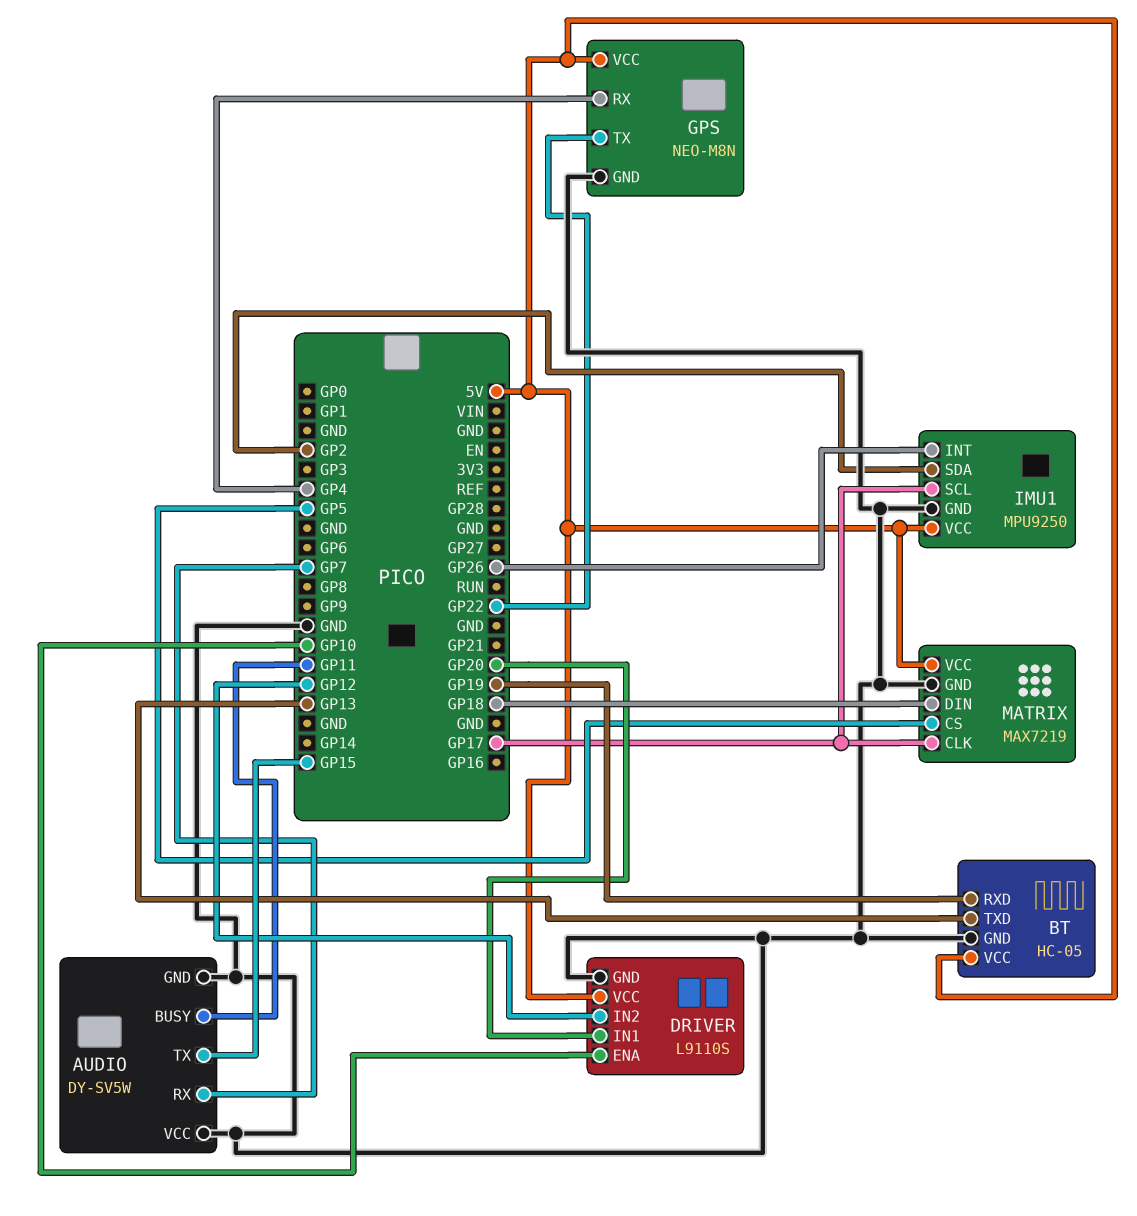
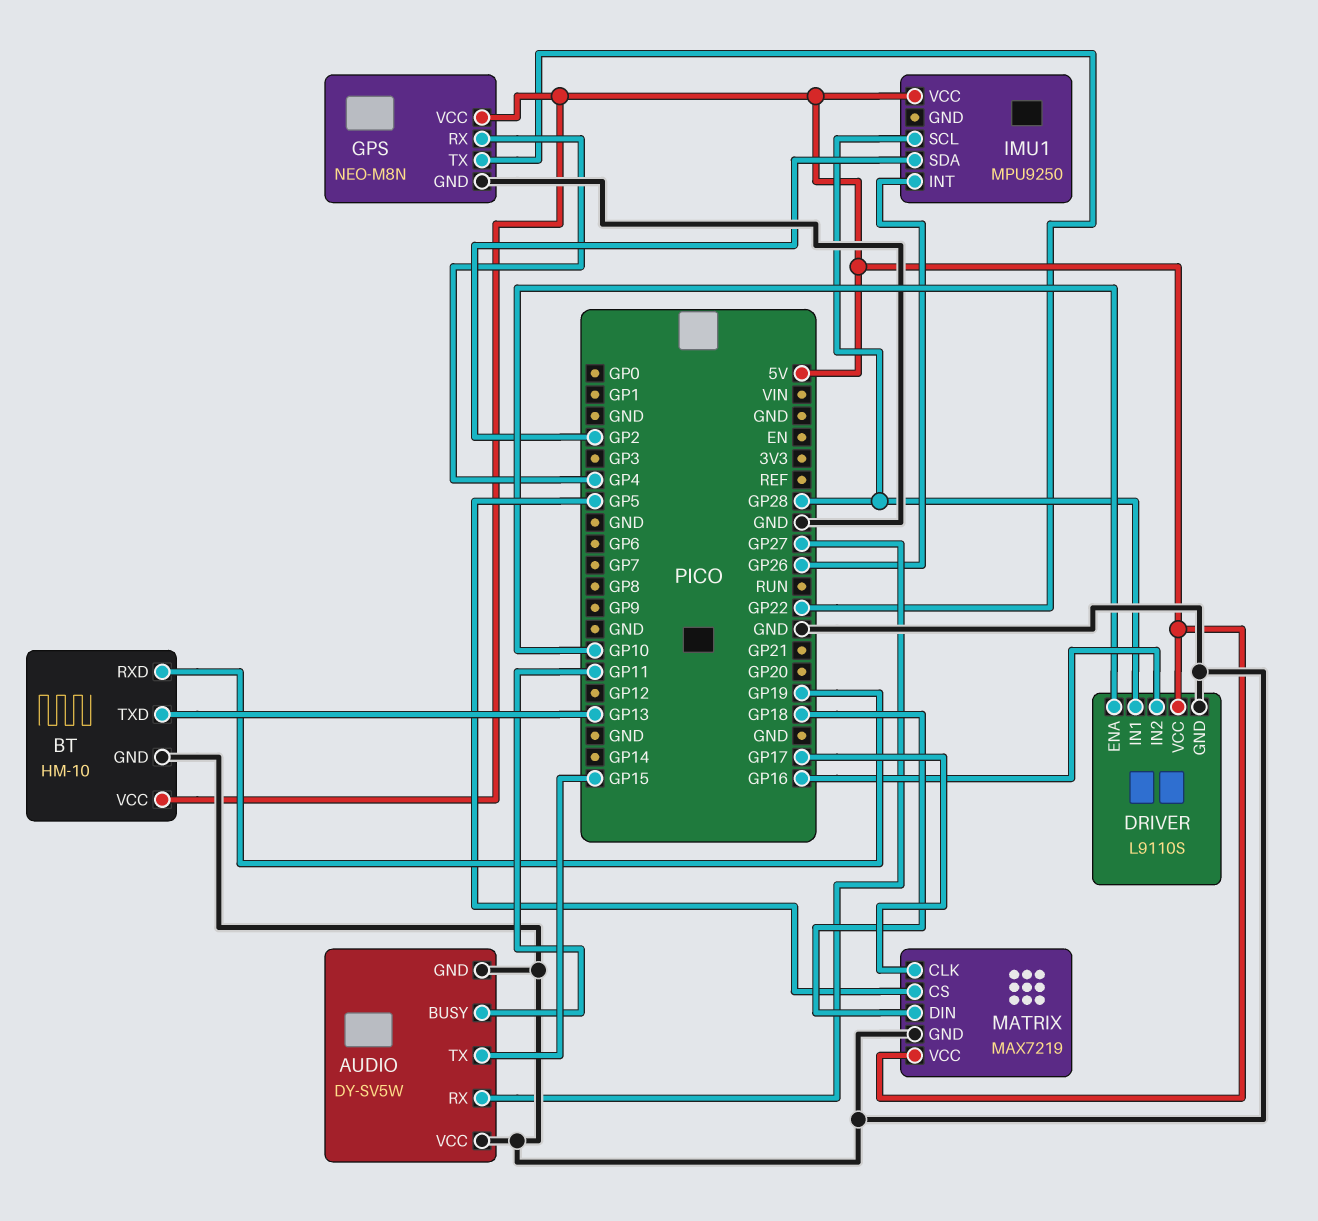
AUDIO pin RX: GP7 -> GP27
BT: HC-05 -> HM-10
DRIVER pin IN1: GP20 -> GP28
DRIVER pin IN2: GP12 -> GP16
IMU1 pin GND: GND -> none
IMU1 pin SCL: GP17 -> GP28

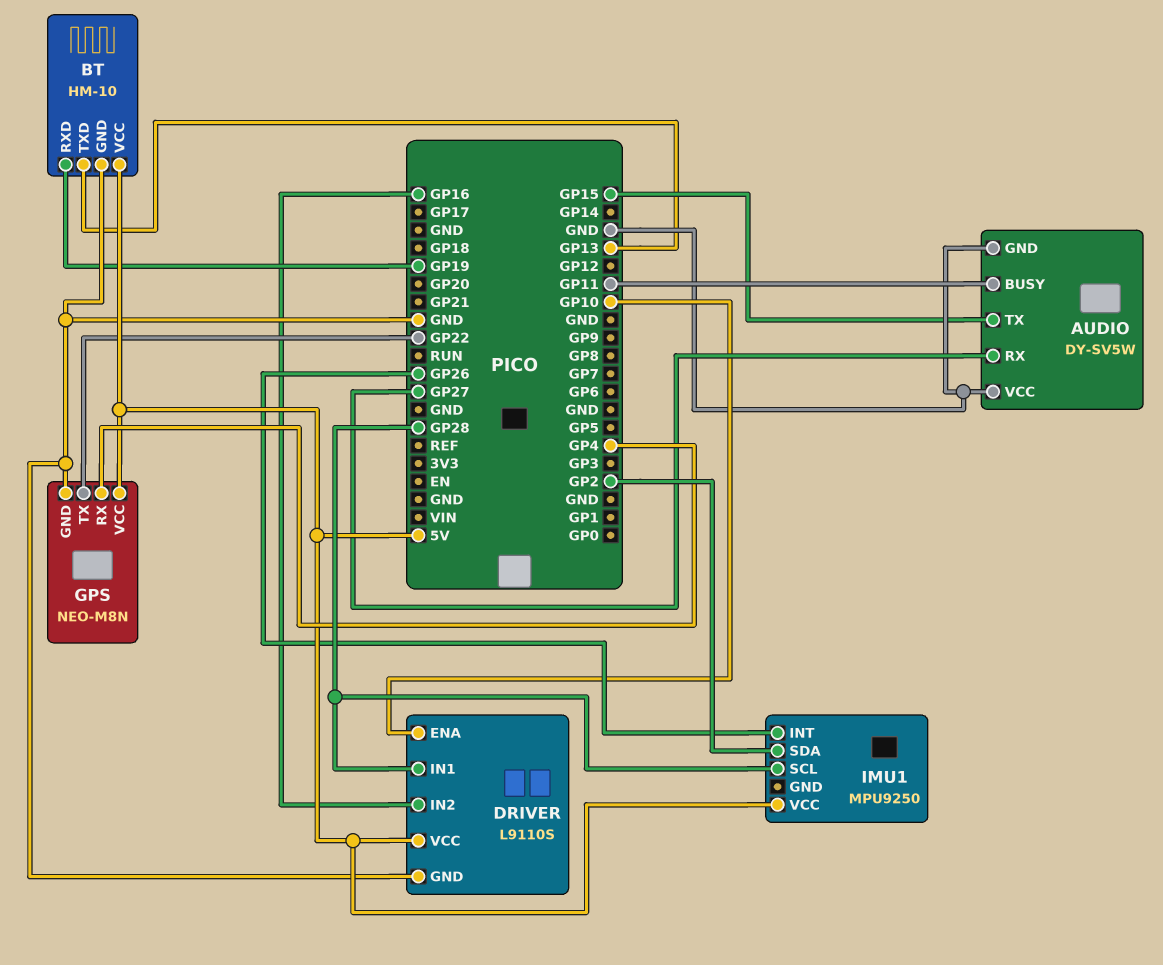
MATRIX: MAX7219 -> none
MATRIX pin CLK: GP17 -> none
MATRIX pin CS: GP5 -> none
MATRIX pin DIN: GP18 -> none
MATRIX pin GND: GND -> none
MATRIX pin VCC: 5V -> none

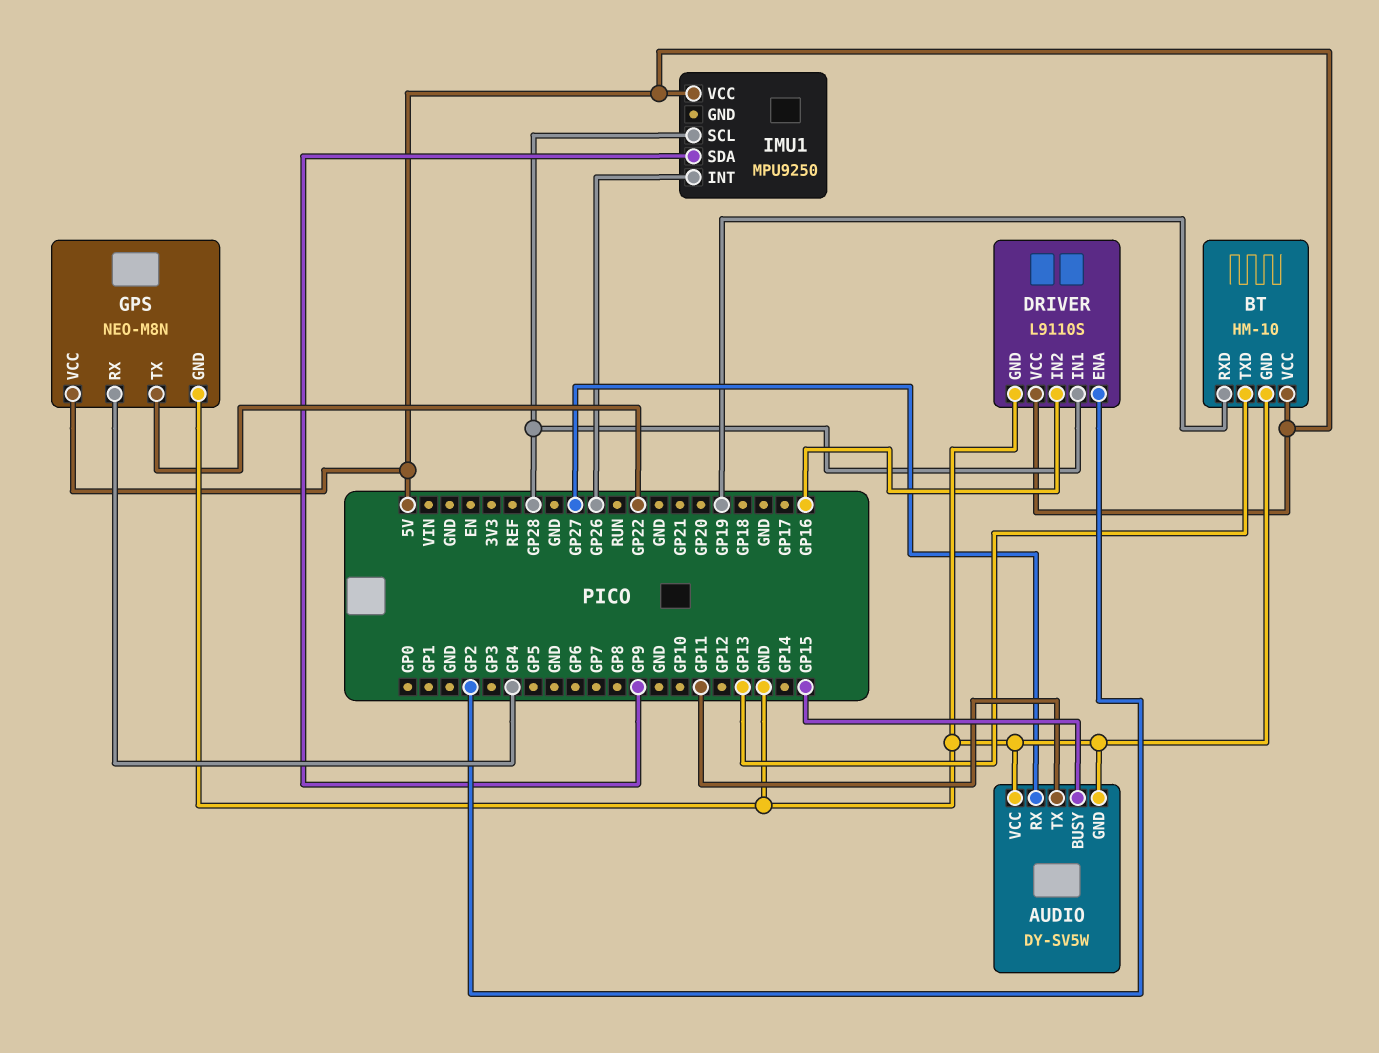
AUDIO pin BUSY: GP11 -> GP15
AUDIO pin TX: GP15 -> GP11
DRIVER pin ENA: GP10 -> GP2
IMU1 pin SDA: GP2 -> GP9

